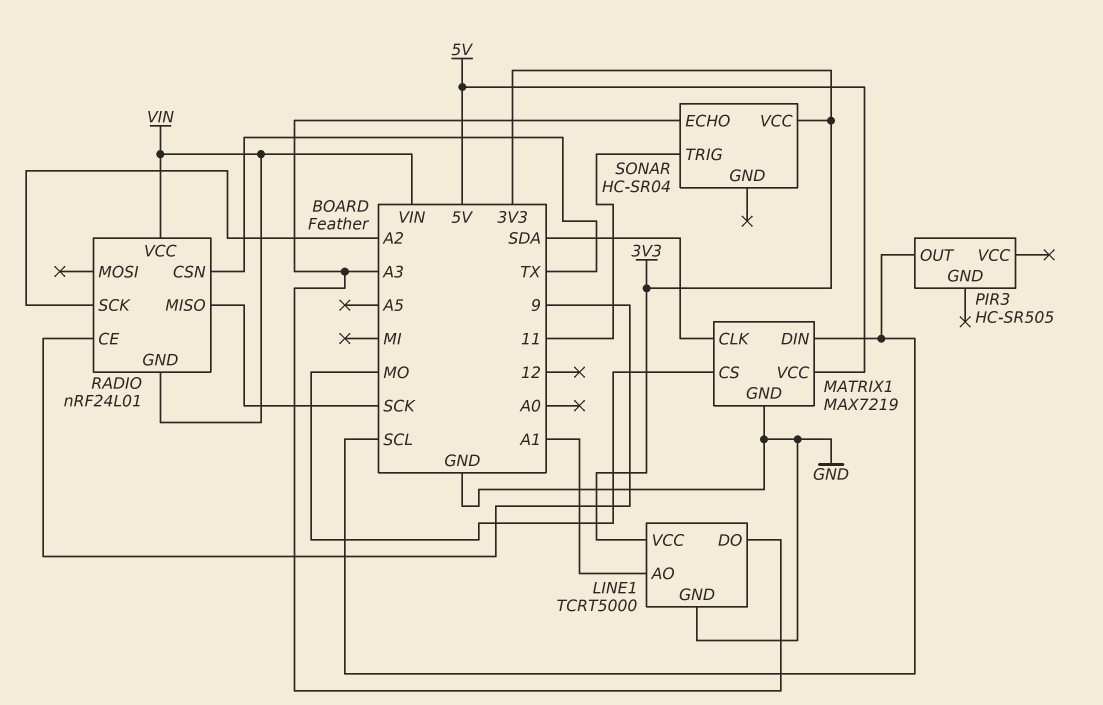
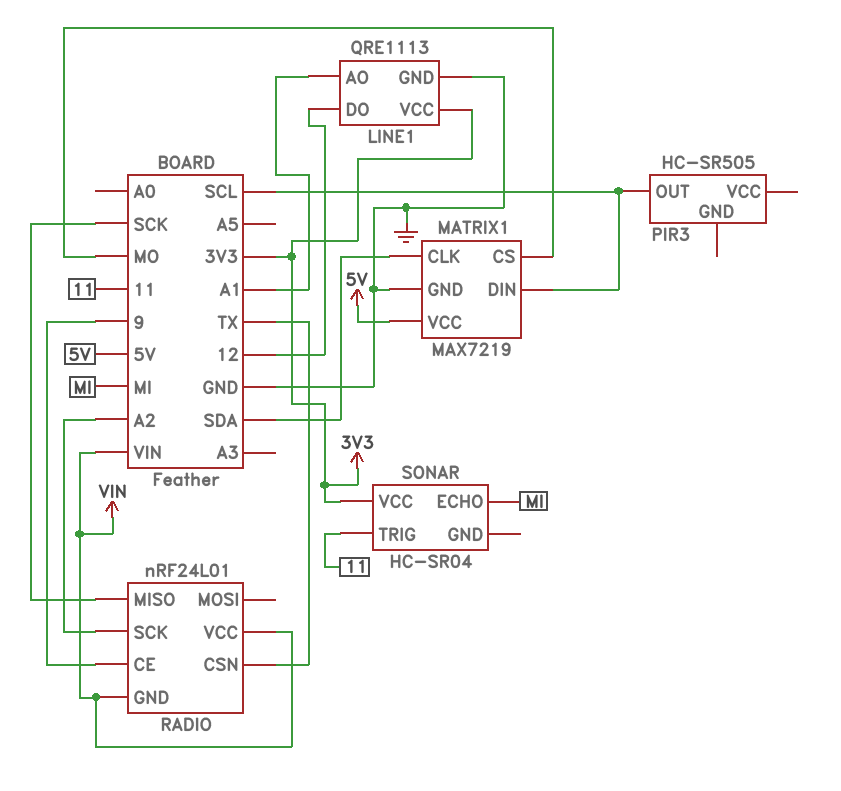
LINE1: TCRT5000 -> QRE1113
LINE1 pin DO: A3 -> 12
SONAR pin ECHO: A3 -> MI

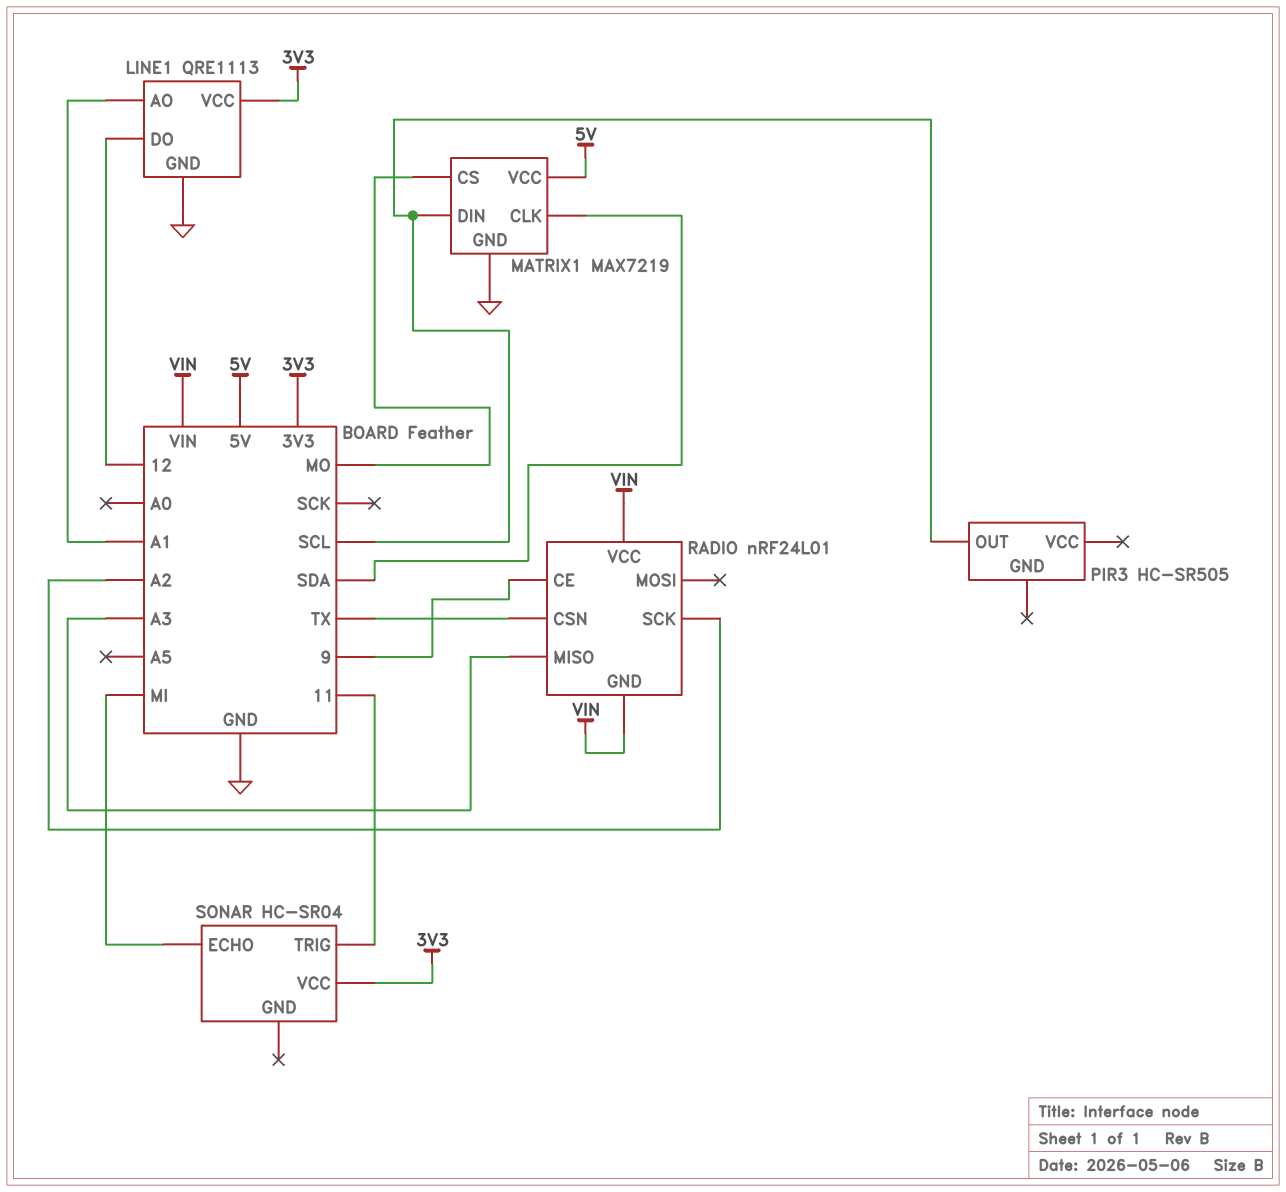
RADIO pin MISO: SCK -> A3

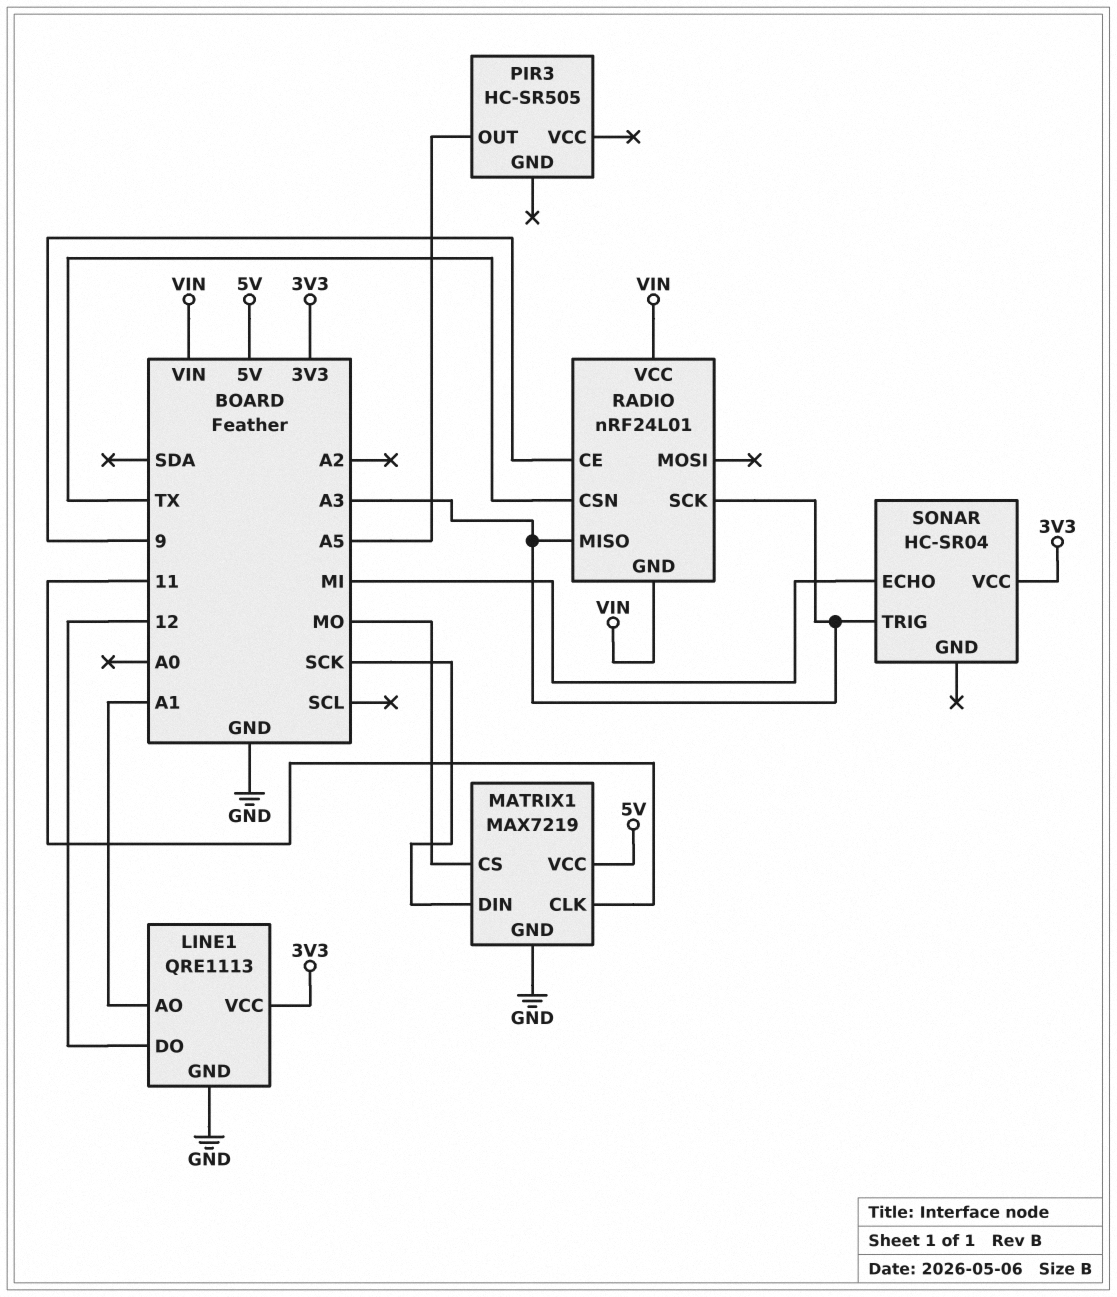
MATRIX1 pin CLK: SDA -> 11
MATRIX1 pin DIN: SCL -> SCK
PIR3 pin OUT: SCL -> A5
RADIO pin SCK: A2 -> A3
SONAR pin TRIG: 11 -> A3

